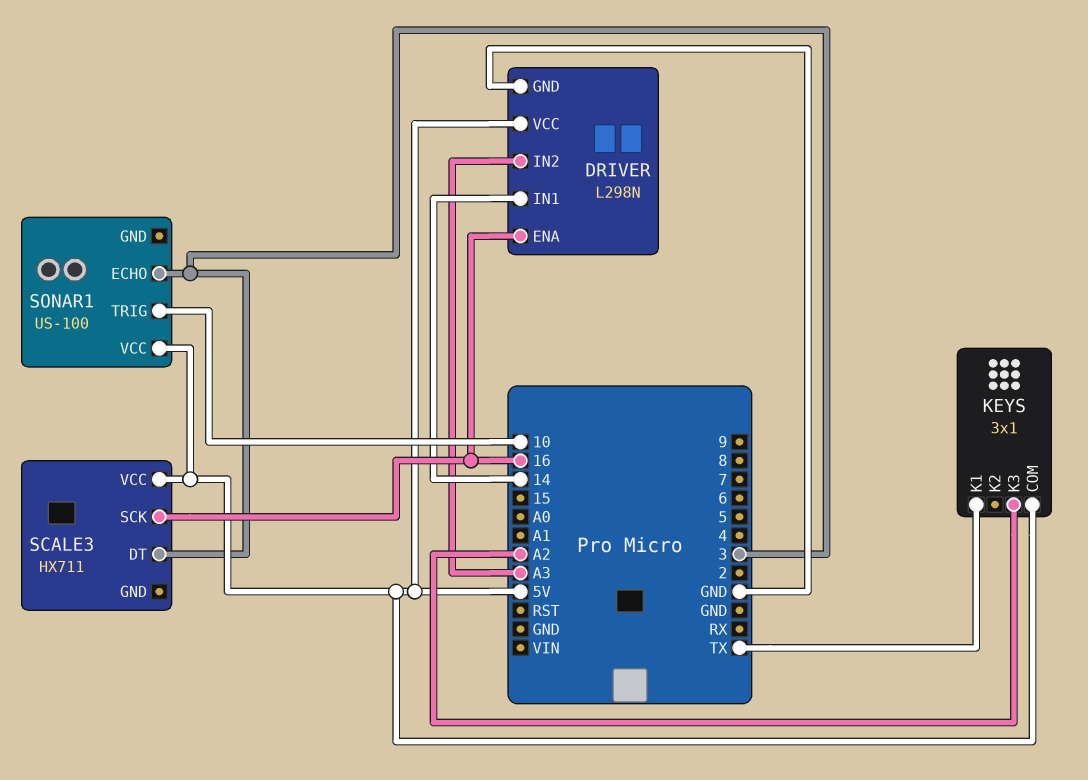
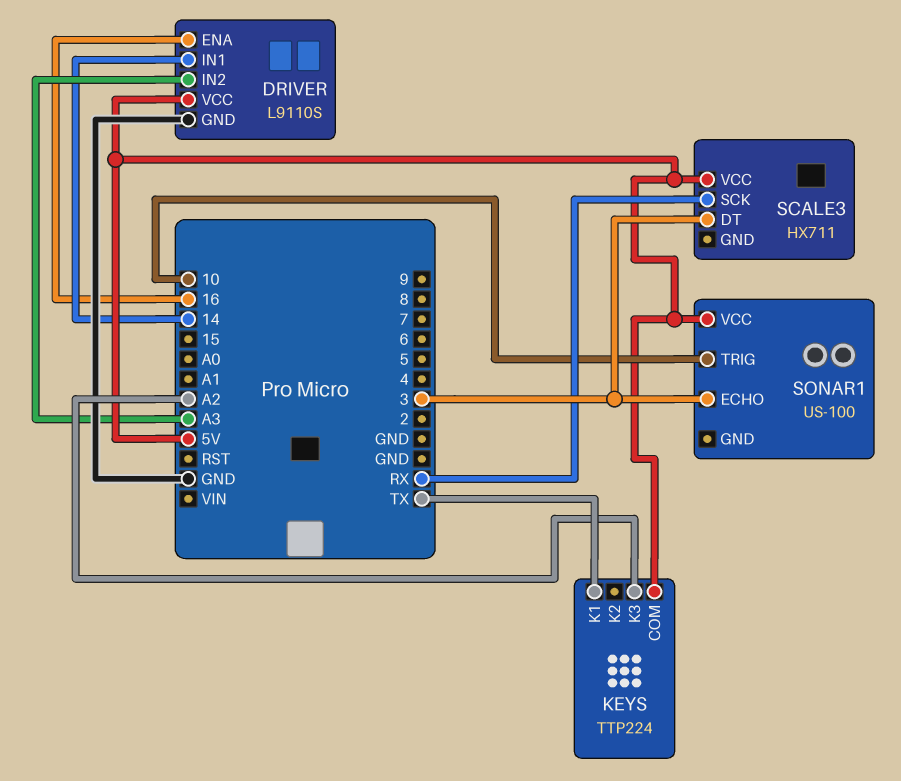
DRIVER: L298N -> L9110S
KEYS: 3x1 -> TTP224
SCALE3 pin SCK: 16 -> RX

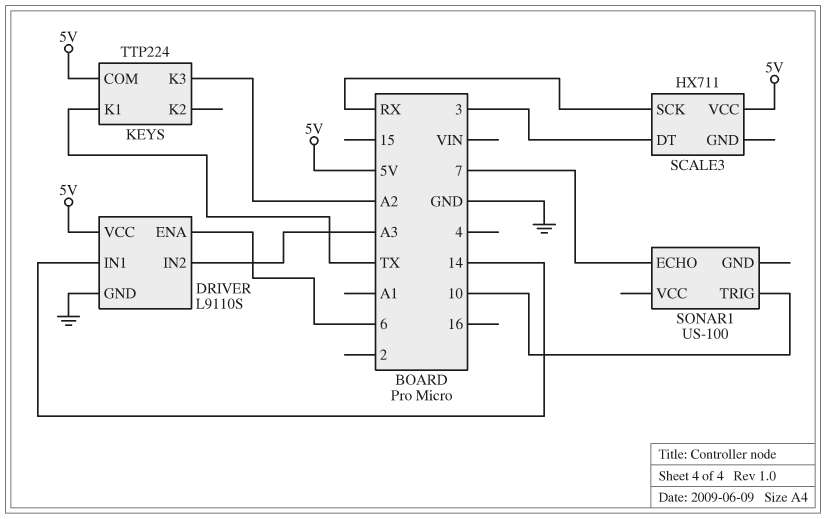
DRIVER pin ENA: 16 -> 6
SONAR1 pin ECHO: 3 -> 7
SONAR1 pin VCC: 5V -> none

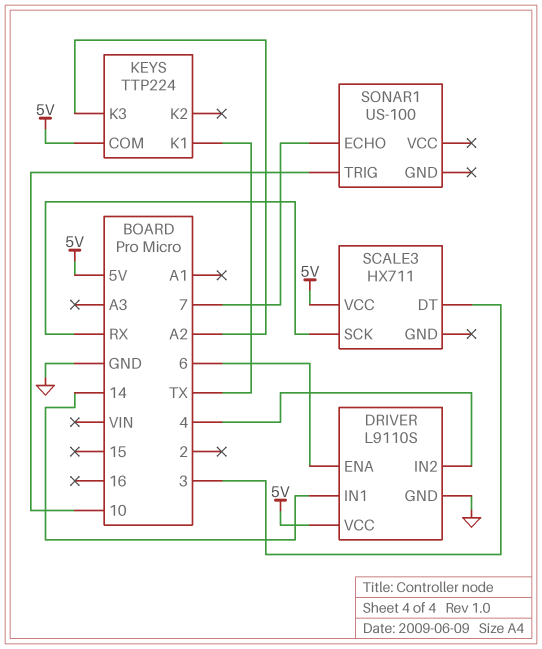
DRIVER pin IN2: A3 -> 4

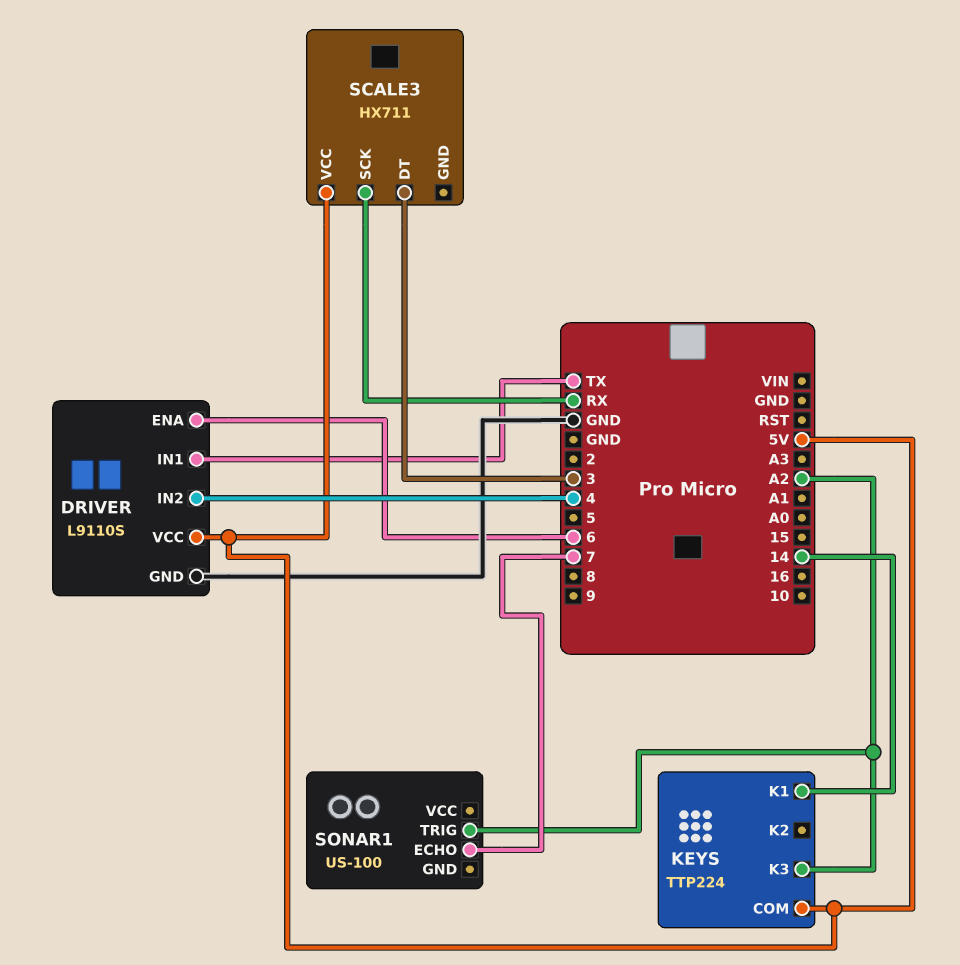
DRIVER pin IN1: 14 -> TX
KEYS pin K1: TX -> 14
SONAR1 pin TRIG: 10 -> A2

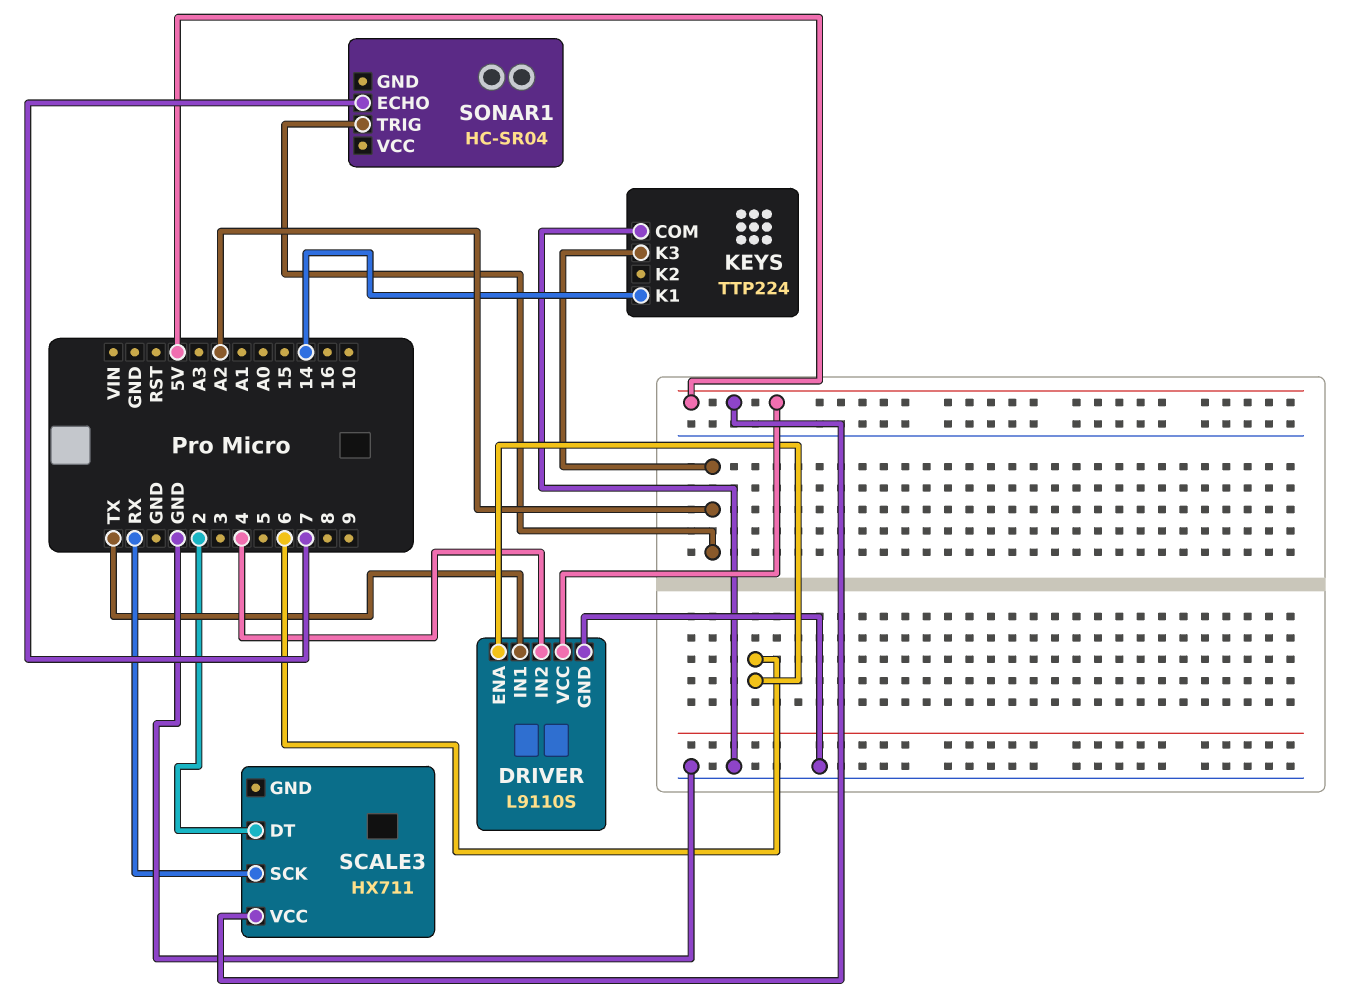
KEYS pin COM: 5V -> GND
SCALE3 pin DT: 3 -> 2
SONAR1: US-100 -> HC-SR04

